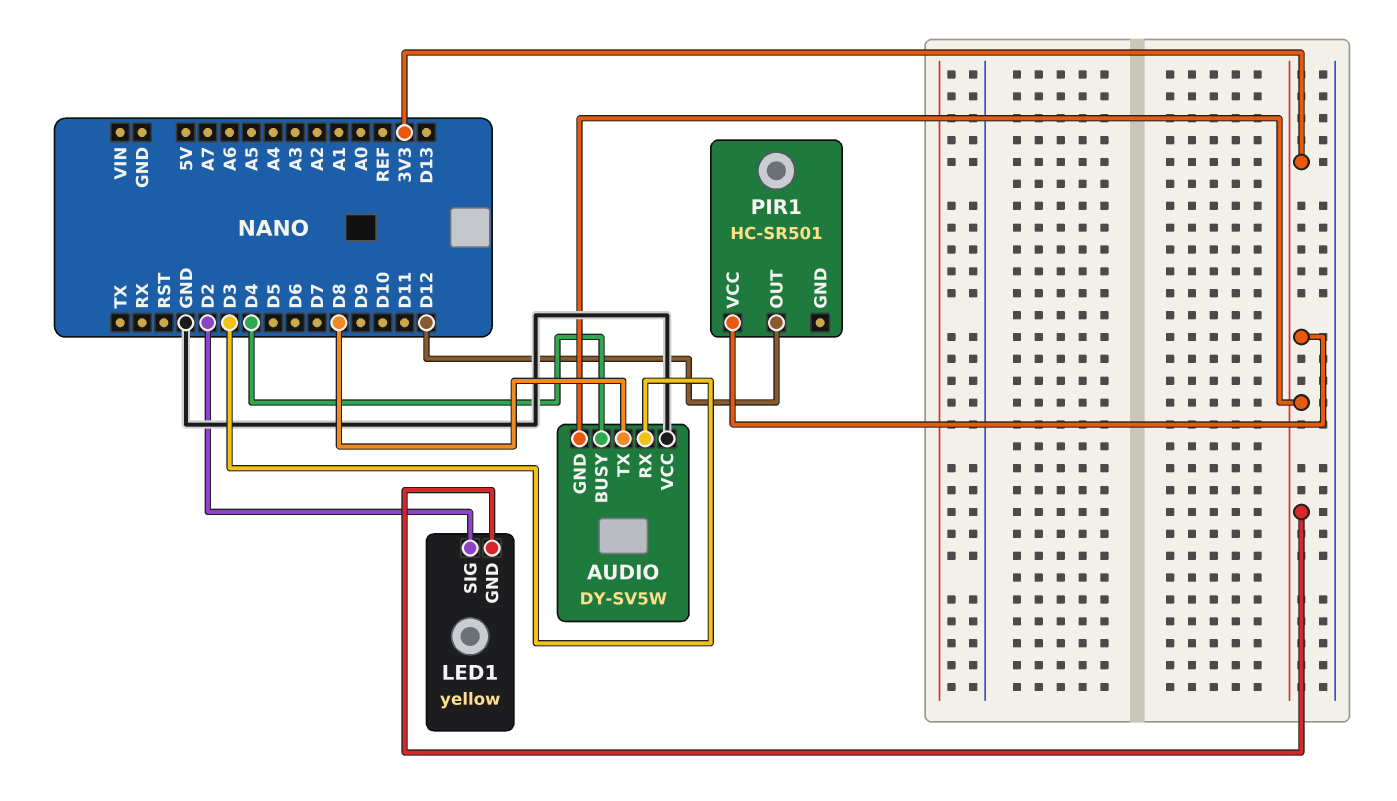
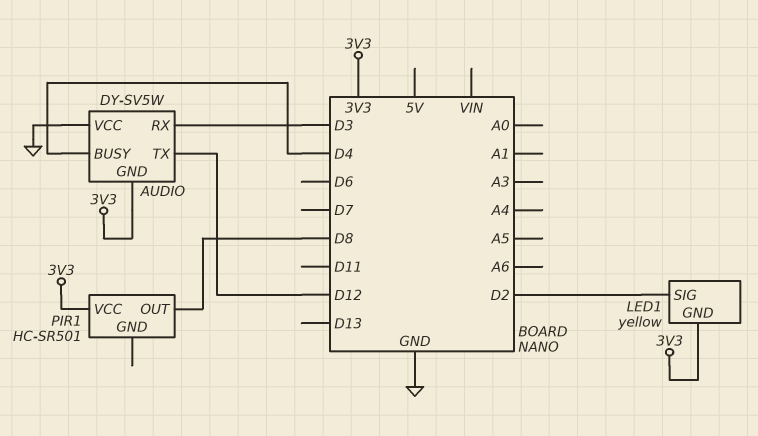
AUDIO pin TX: D8 -> D12
PIR1 pin OUT: D12 -> D8

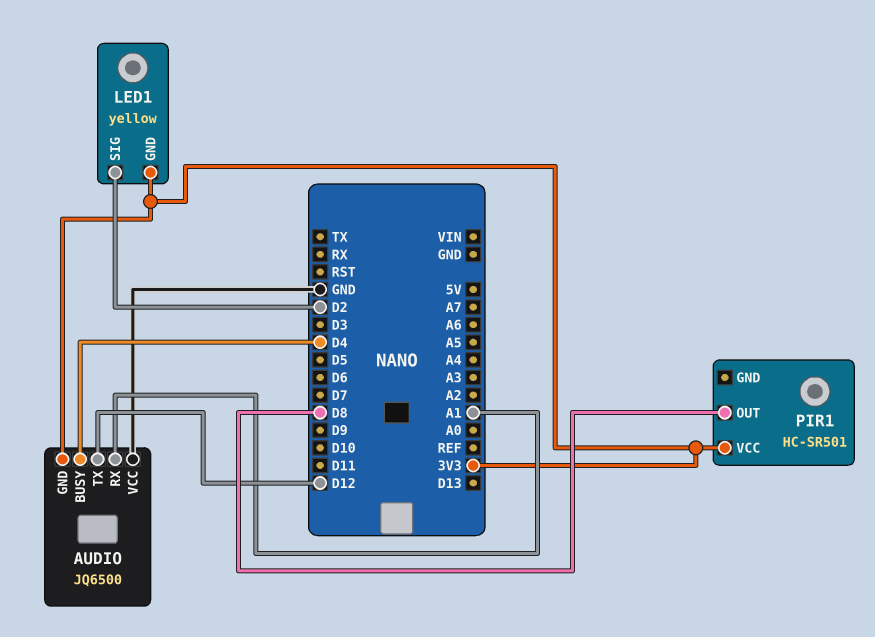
AUDIO: DY-SV5W -> JQ6500
AUDIO pin RX: D3 -> A1

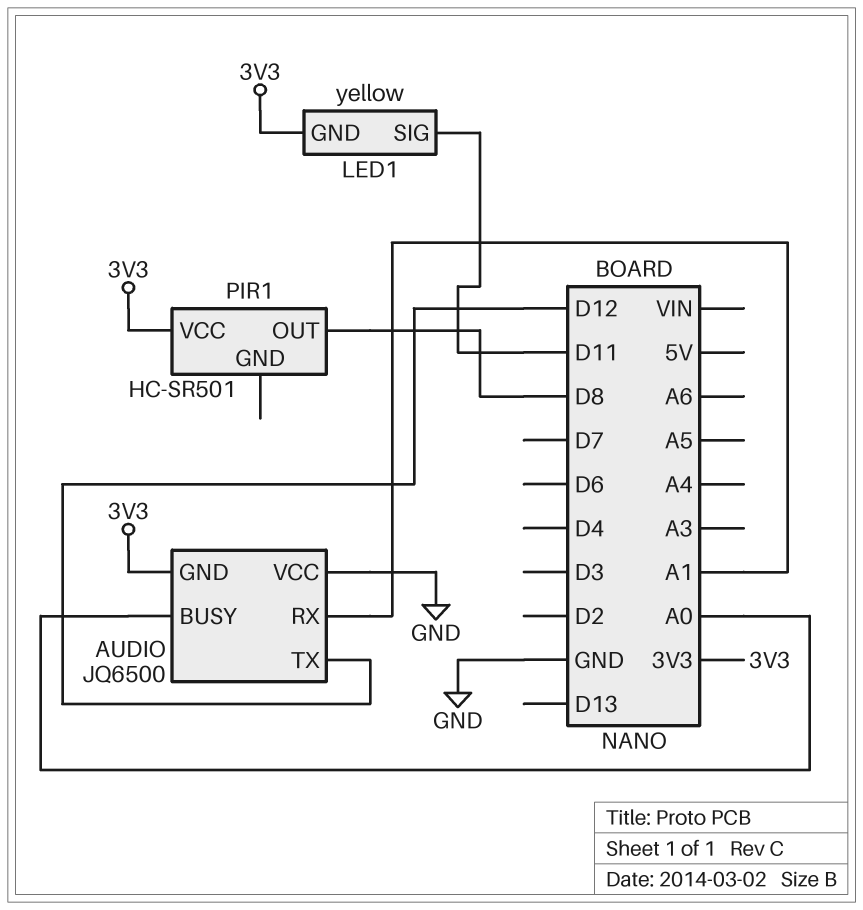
AUDIO pin BUSY: D4 -> A0
LED1 pin SIG: D2 -> D11

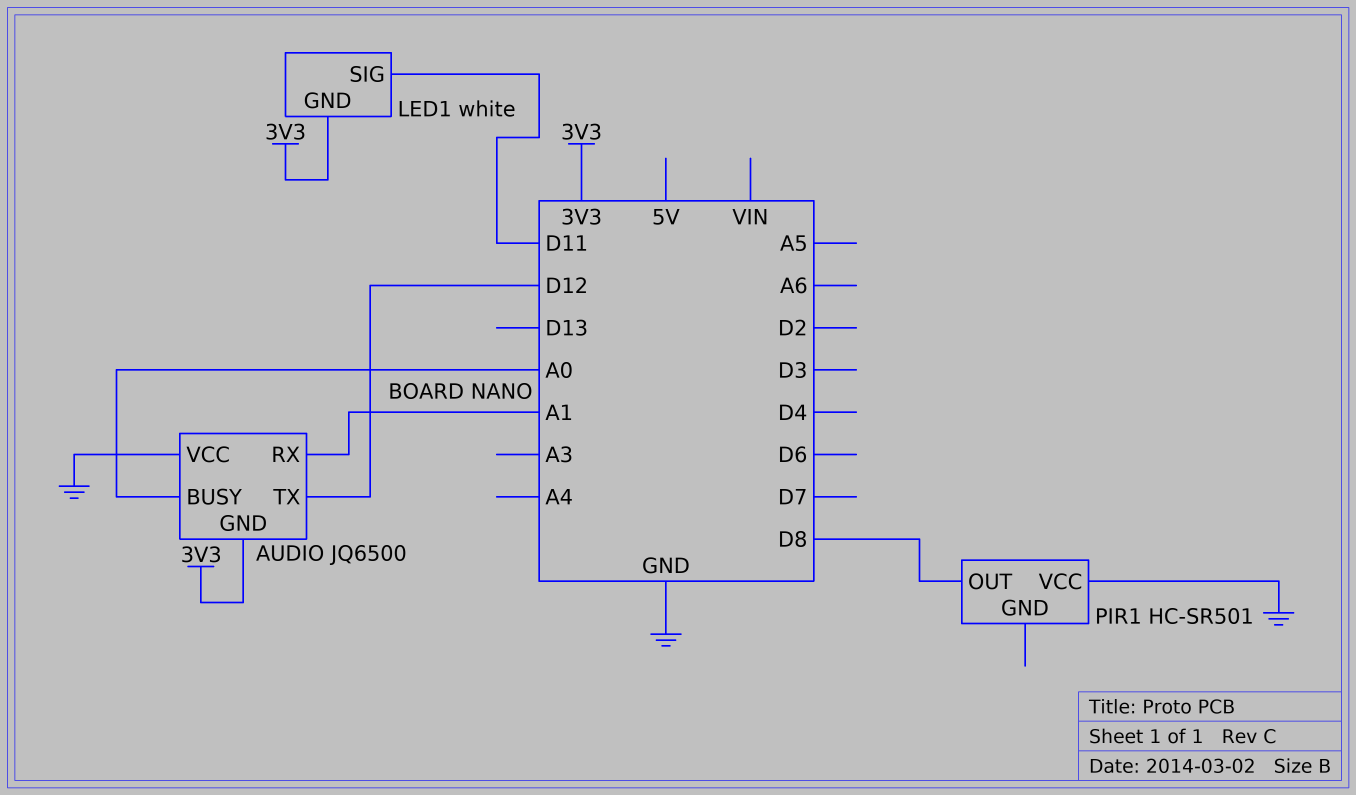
LED1: yellow -> white
PIR1 pin VCC: 3V3 -> GND

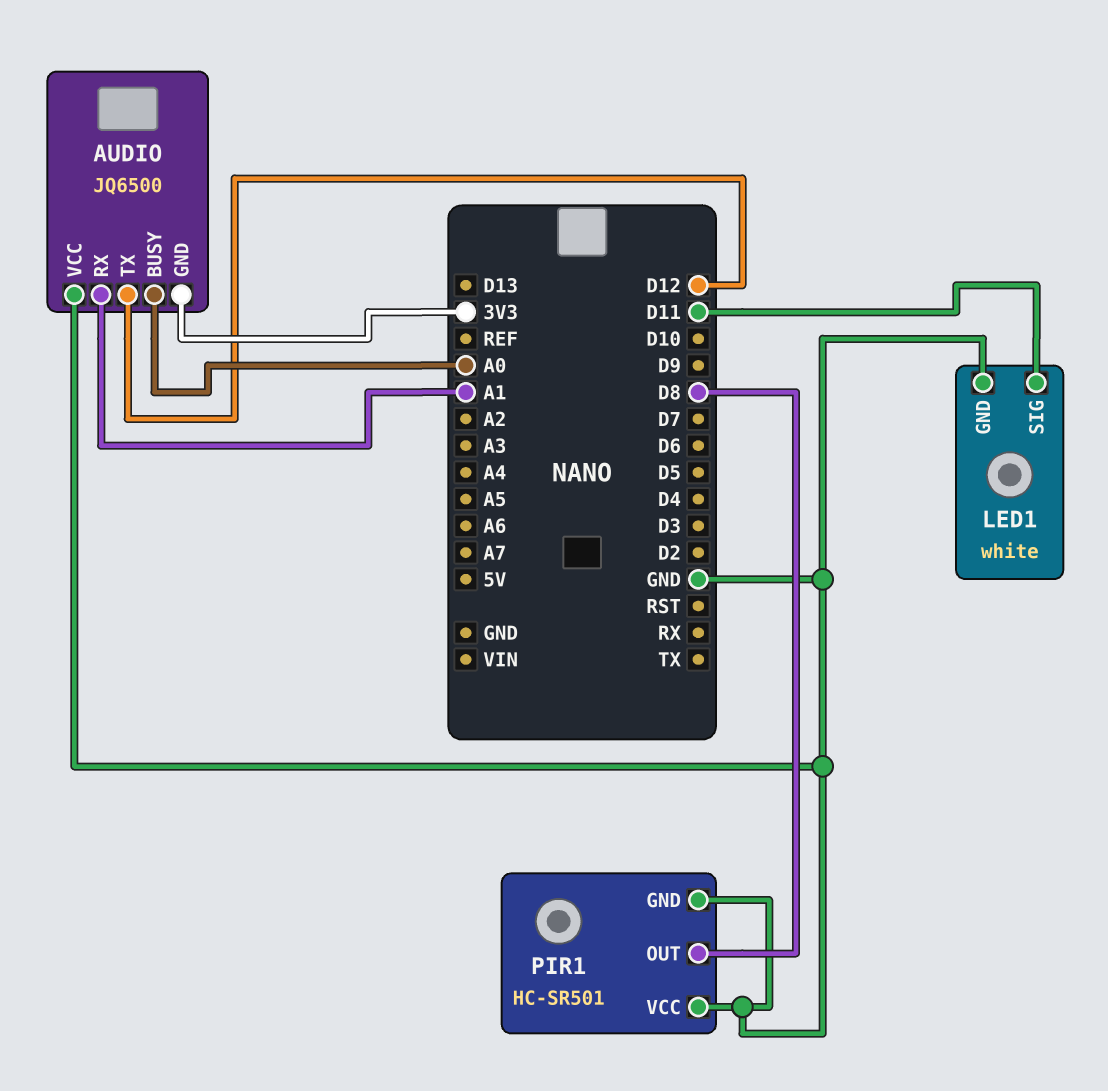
LED1 pin GND: 3V3 -> GND
PIR1 pin GND: none -> GND

